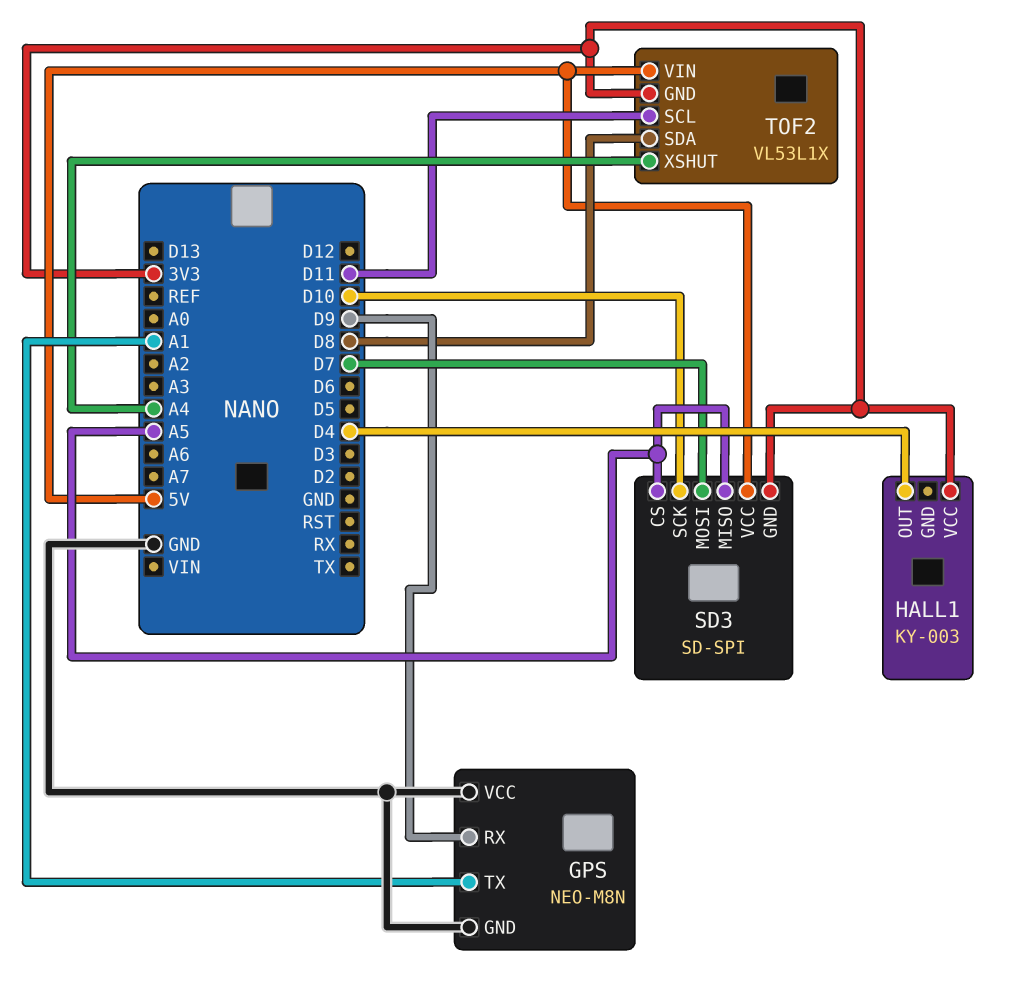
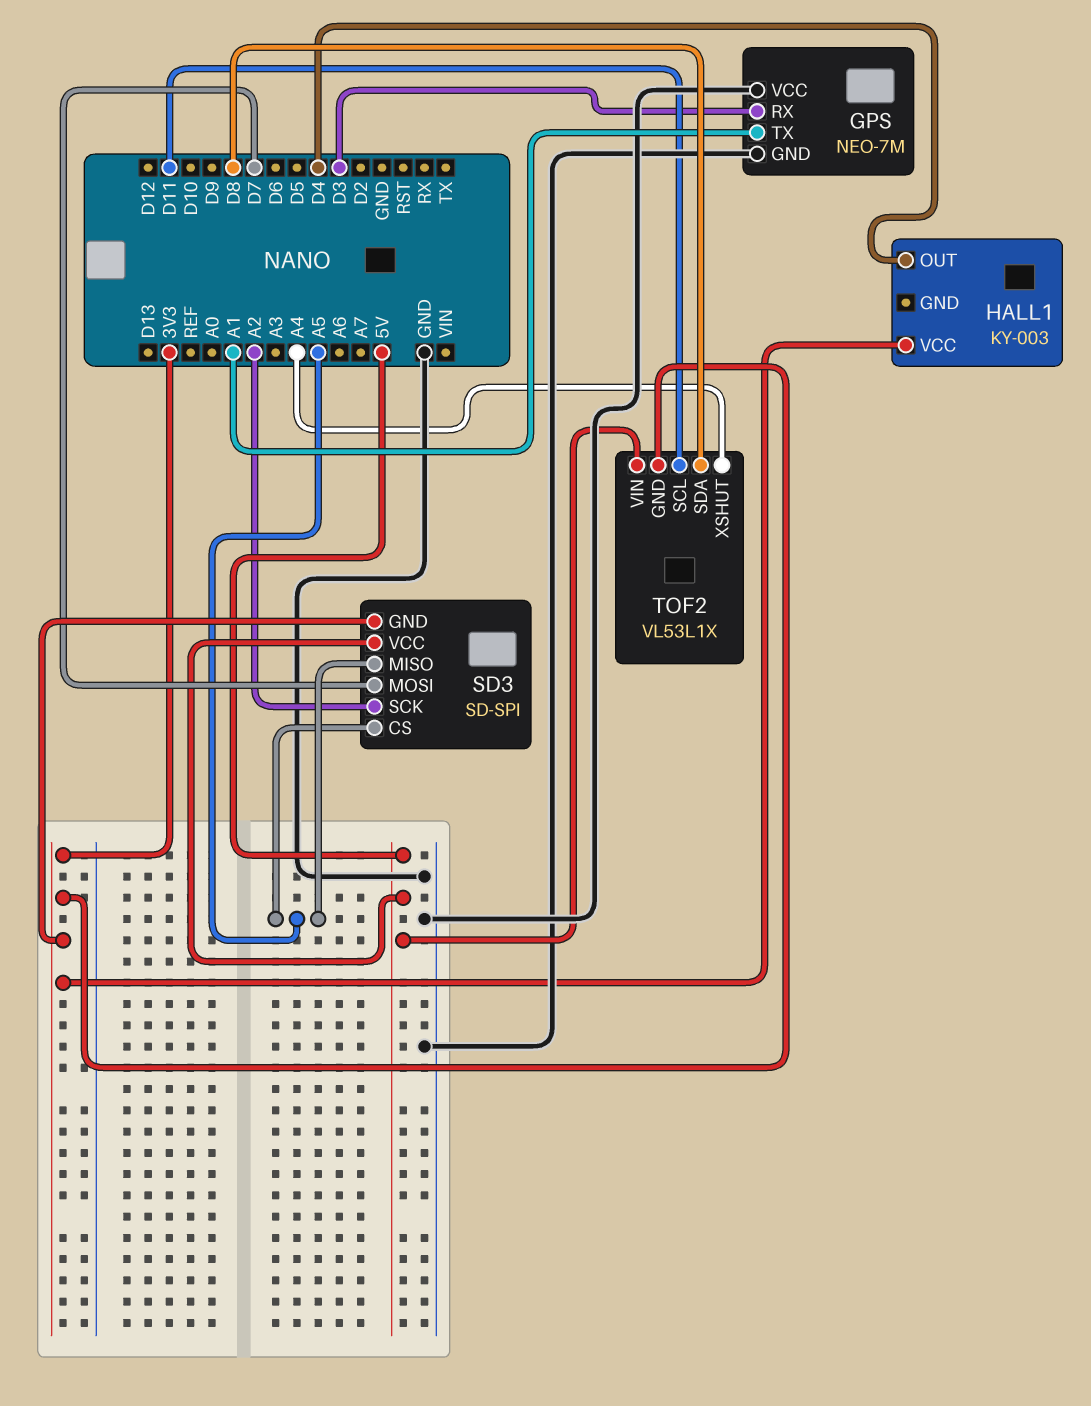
GPS: NEO-M8N -> NEO-7M
GPS pin RX: D9 -> D3
SD3 pin SCK: D10 -> A2

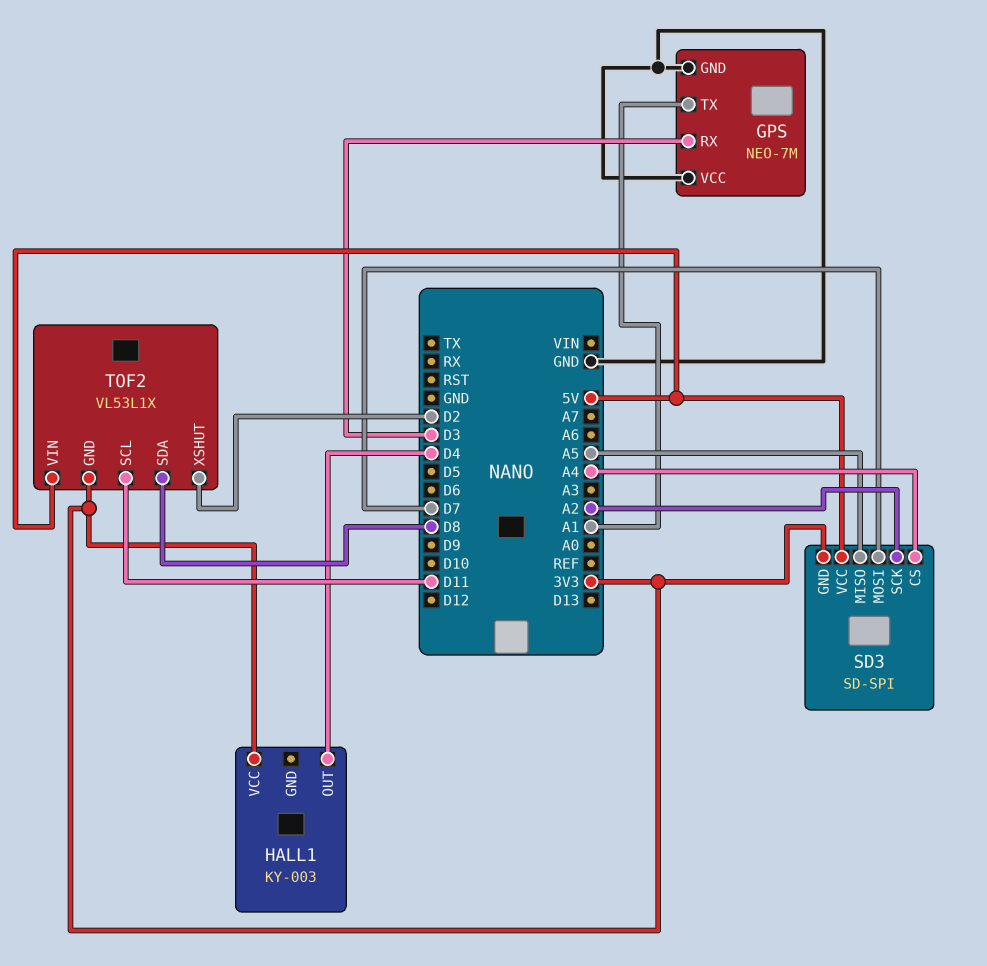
SD3 pin CS: A5 -> A4
TOF2 pin XSHUT: A4 -> D2

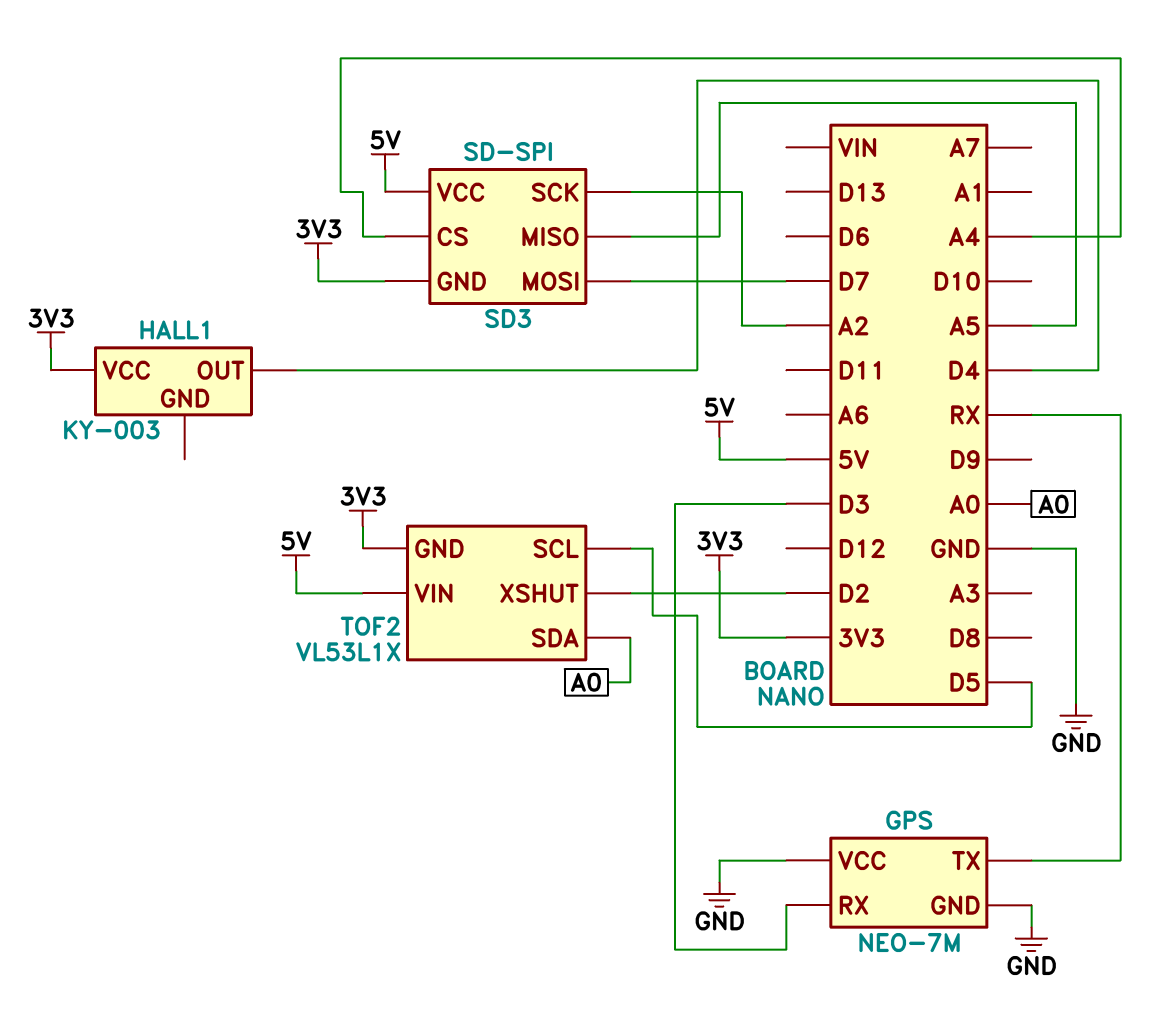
GPS pin TX: A1 -> RX
TOF2 pin SCL: D11 -> D5
TOF2 pin SDA: D8 -> A0

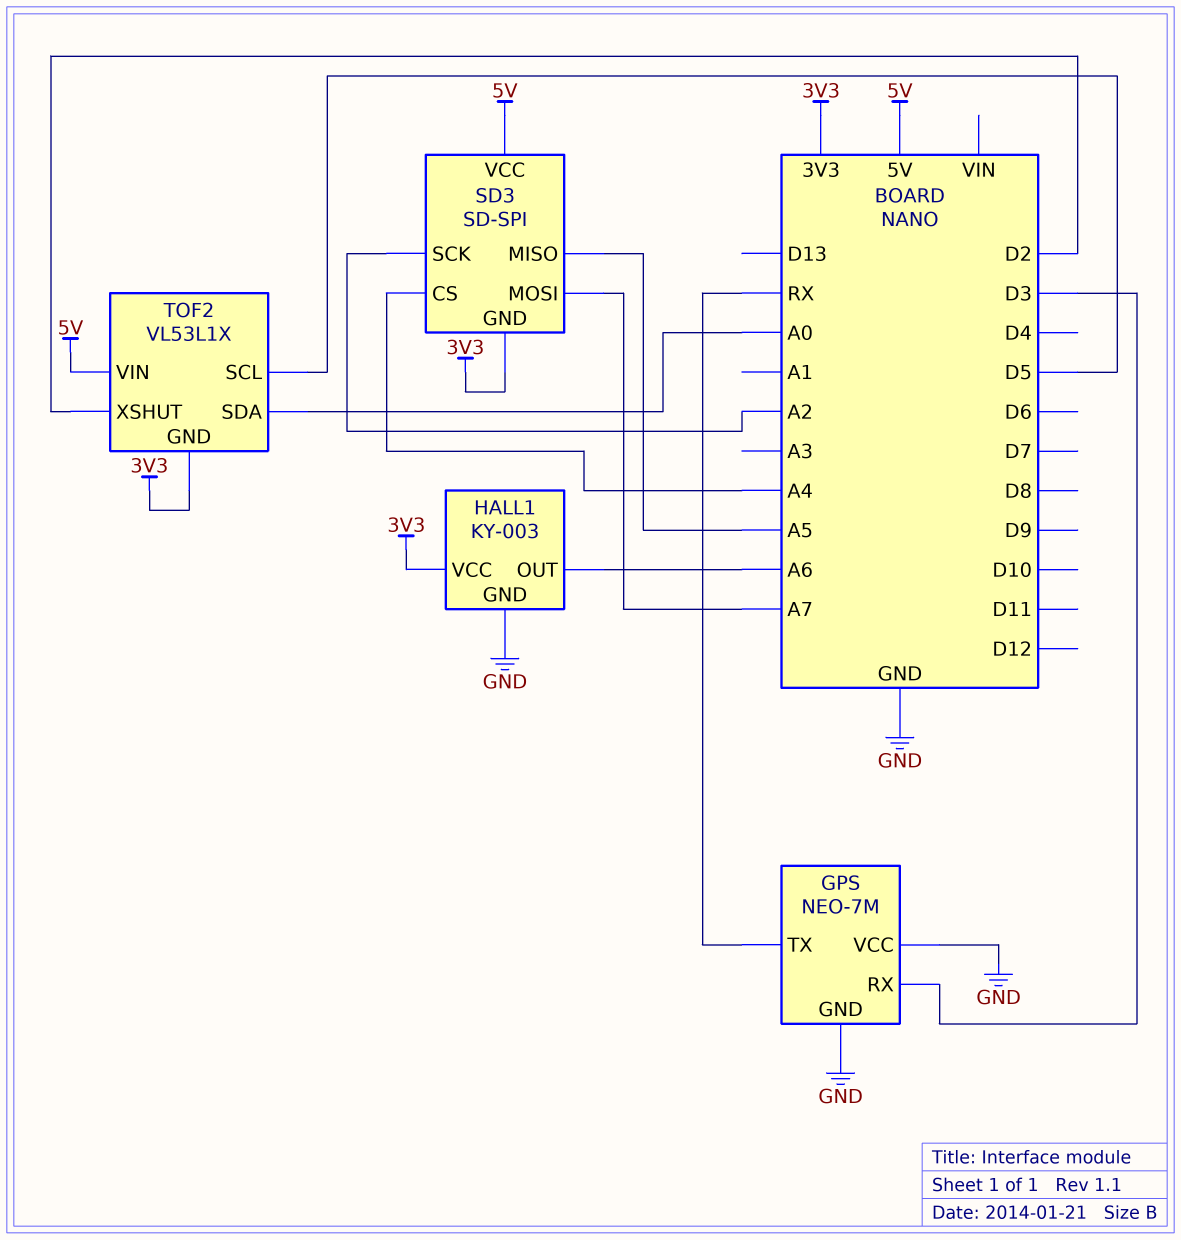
HALL1 pin GND: none -> GND
HALL1 pin OUT: D4 -> A6
SD3 pin MOSI: D7 -> A7

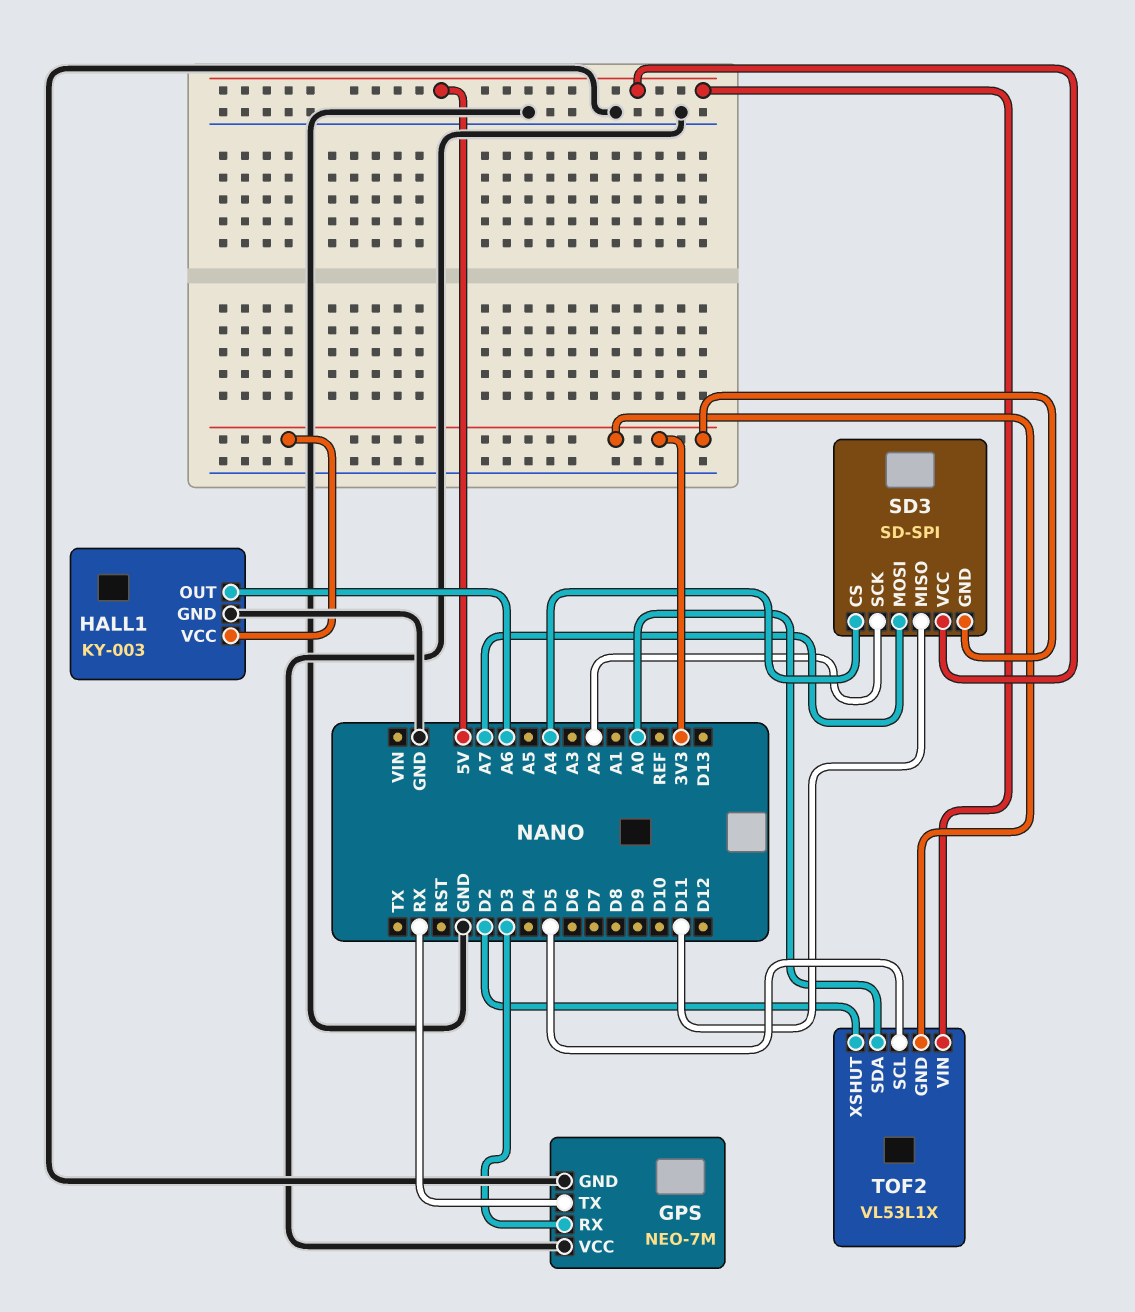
SD3 pin MISO: A5 -> D11

